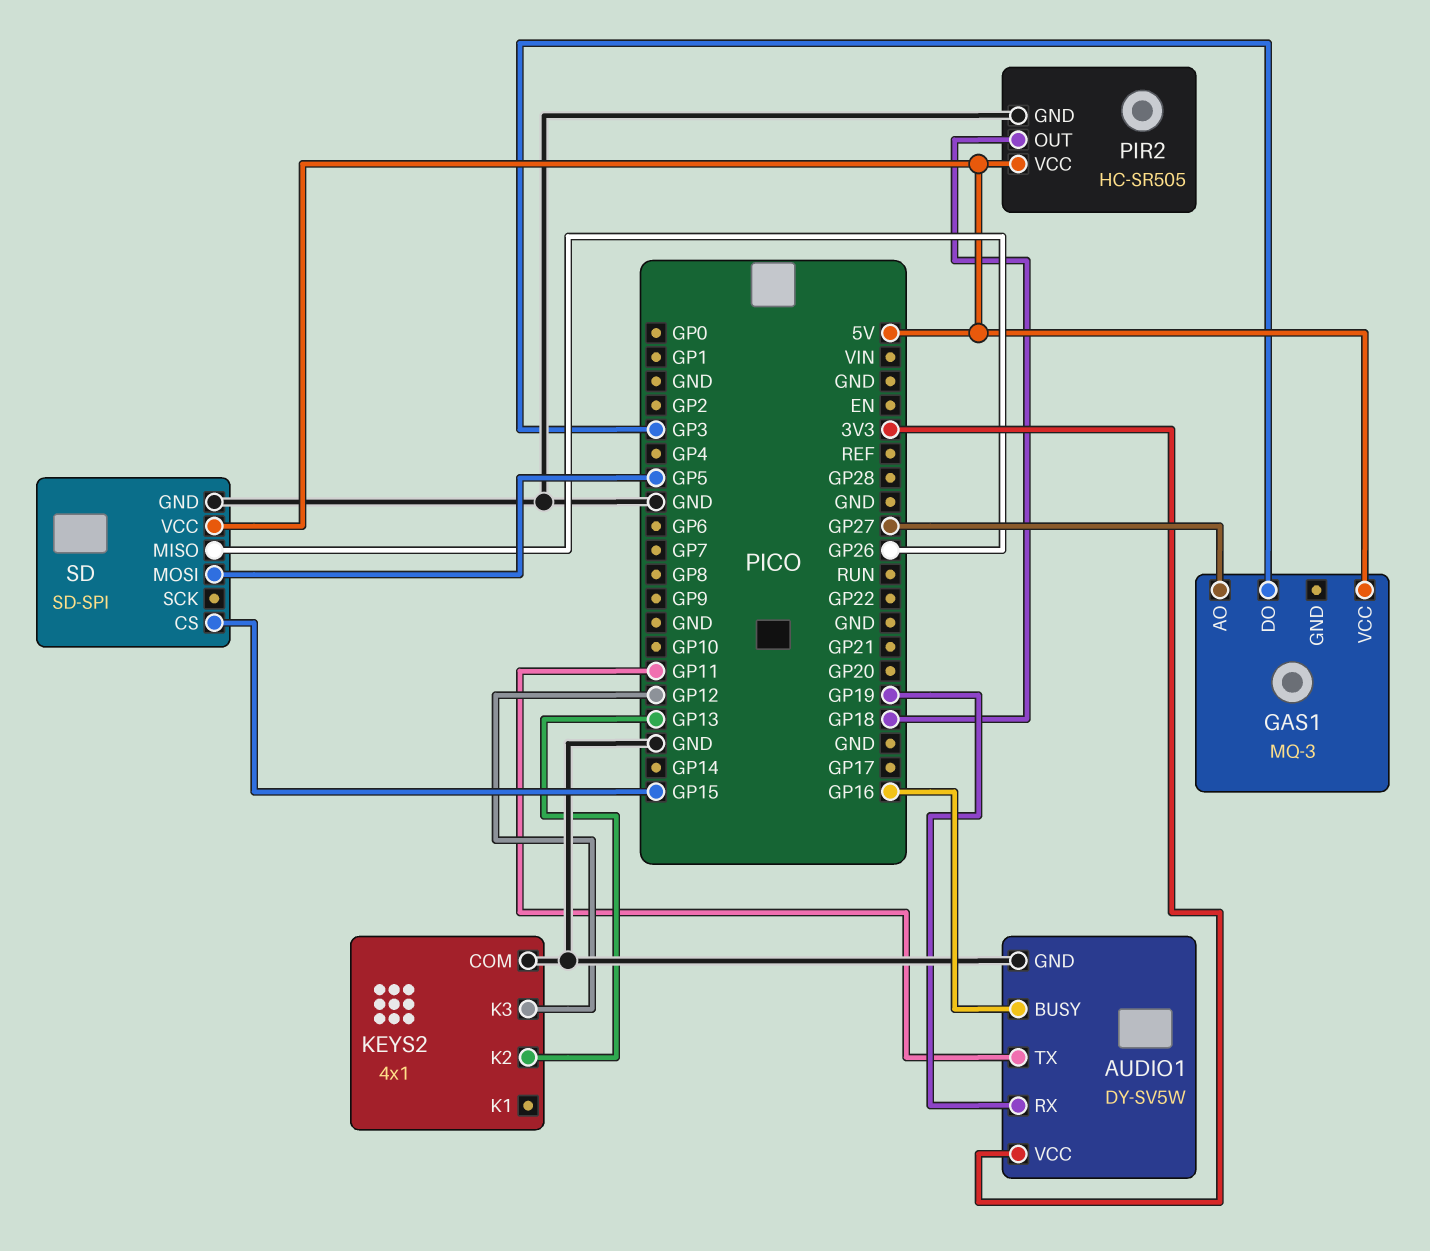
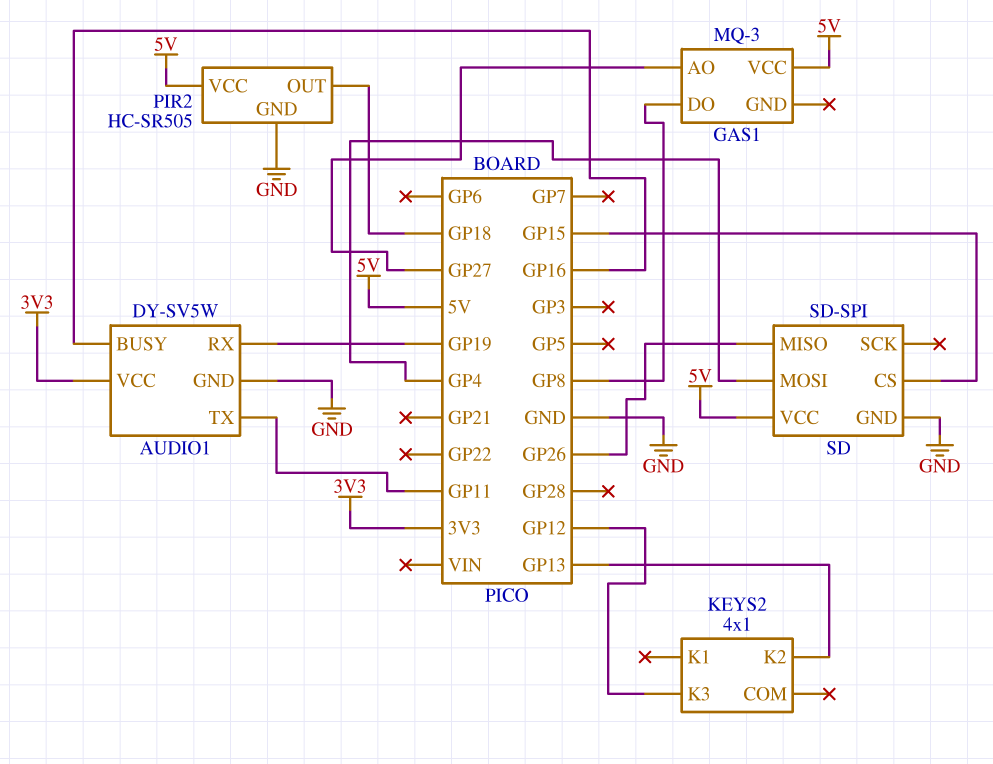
GAS1 pin DO: GP3 -> GP8
KEYS2 pin COM: GND -> none
SD pin MOSI: GP5 -> GP4

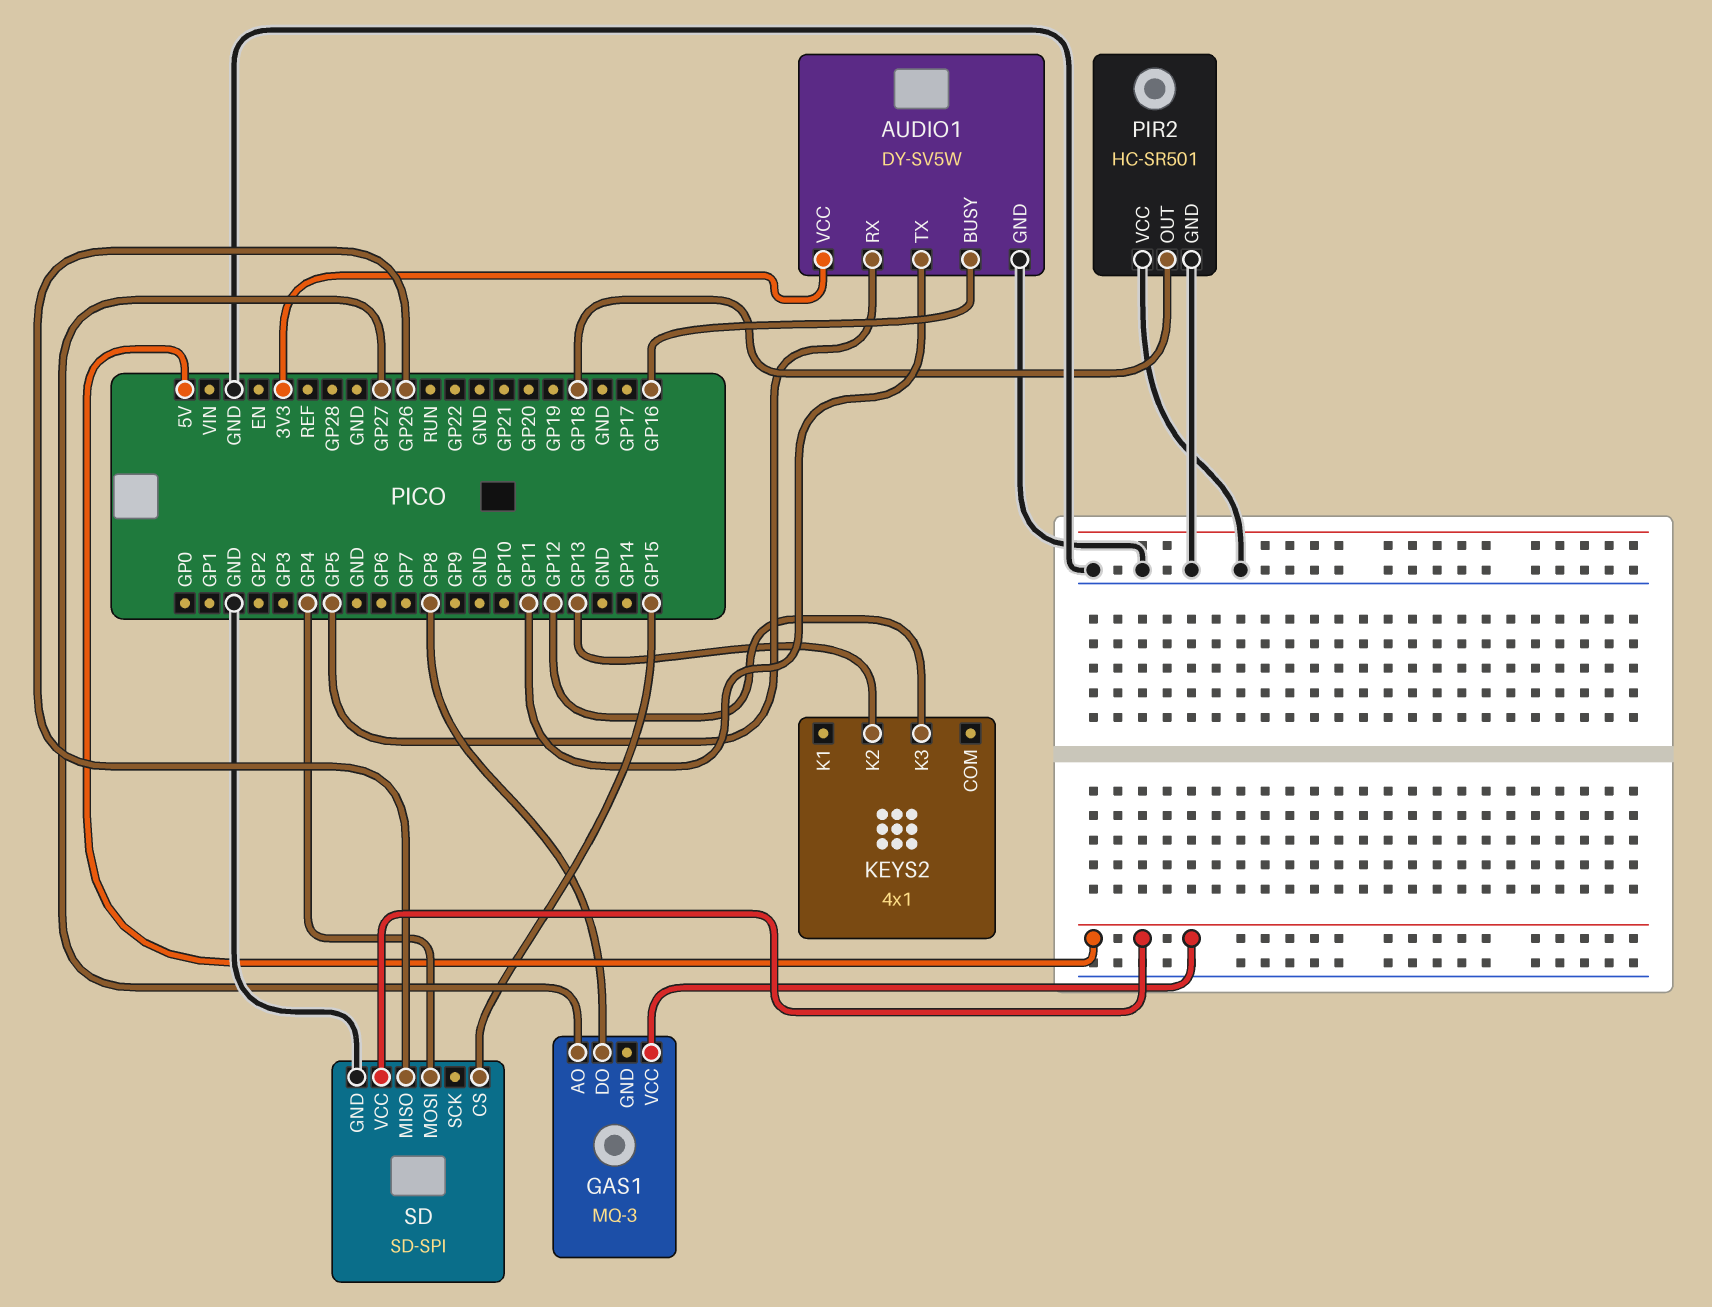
AUDIO1 pin RX: GP19 -> GP5
PIR2: HC-SR505 -> HC-SR501
PIR2 pin VCC: 5V -> GND

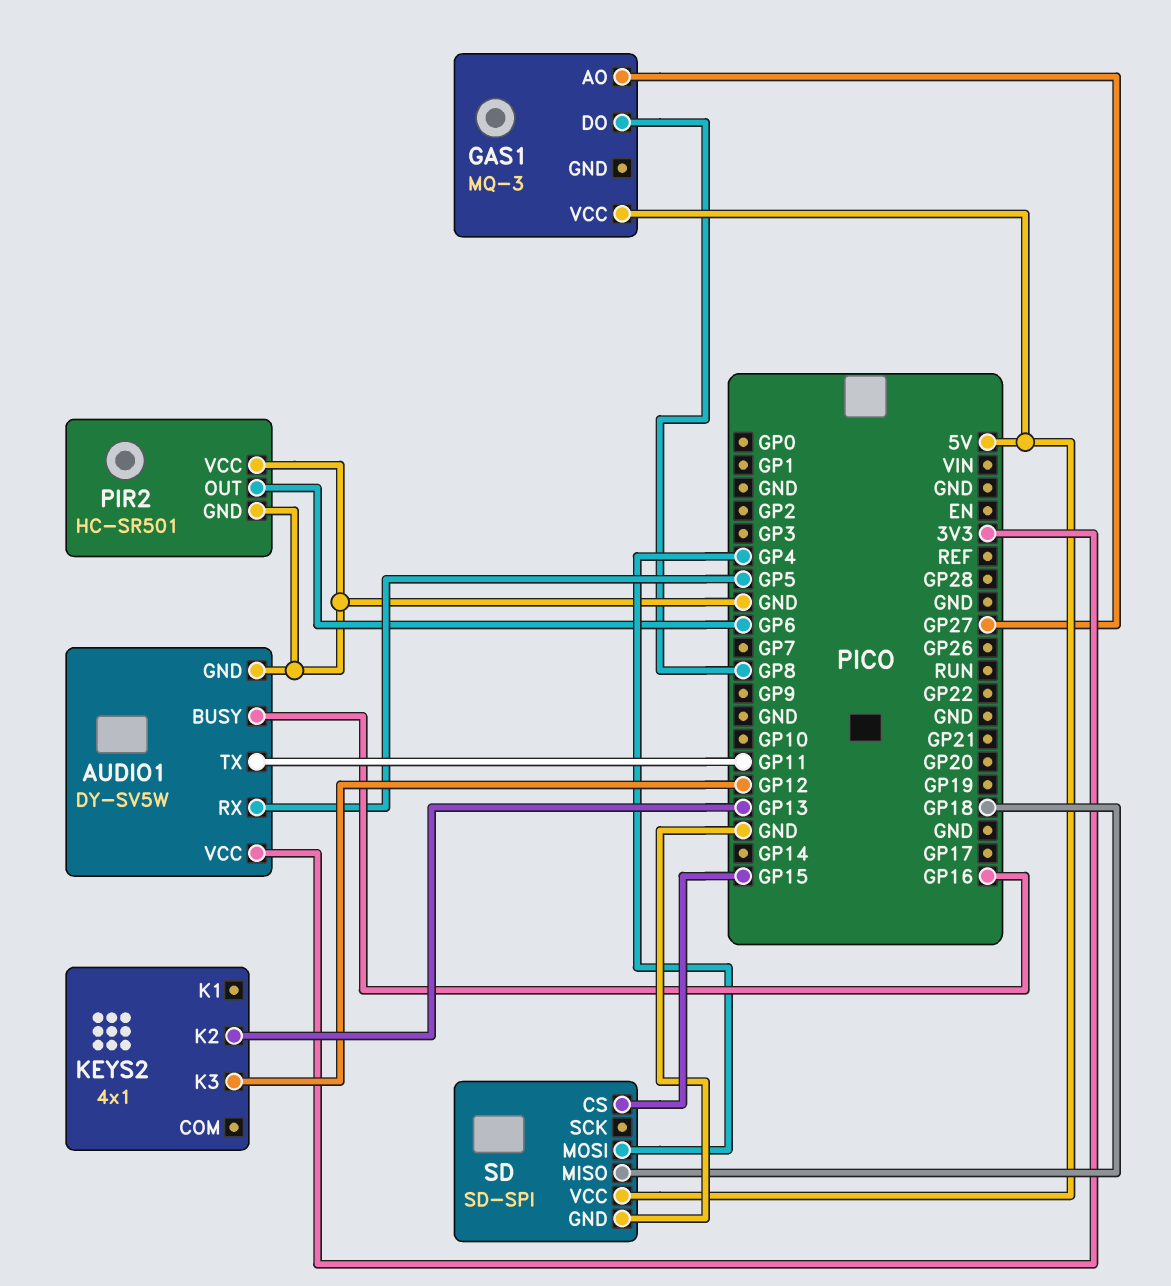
PIR2 pin OUT: GP18 -> GP6
SD pin MISO: GP26 -> GP18

